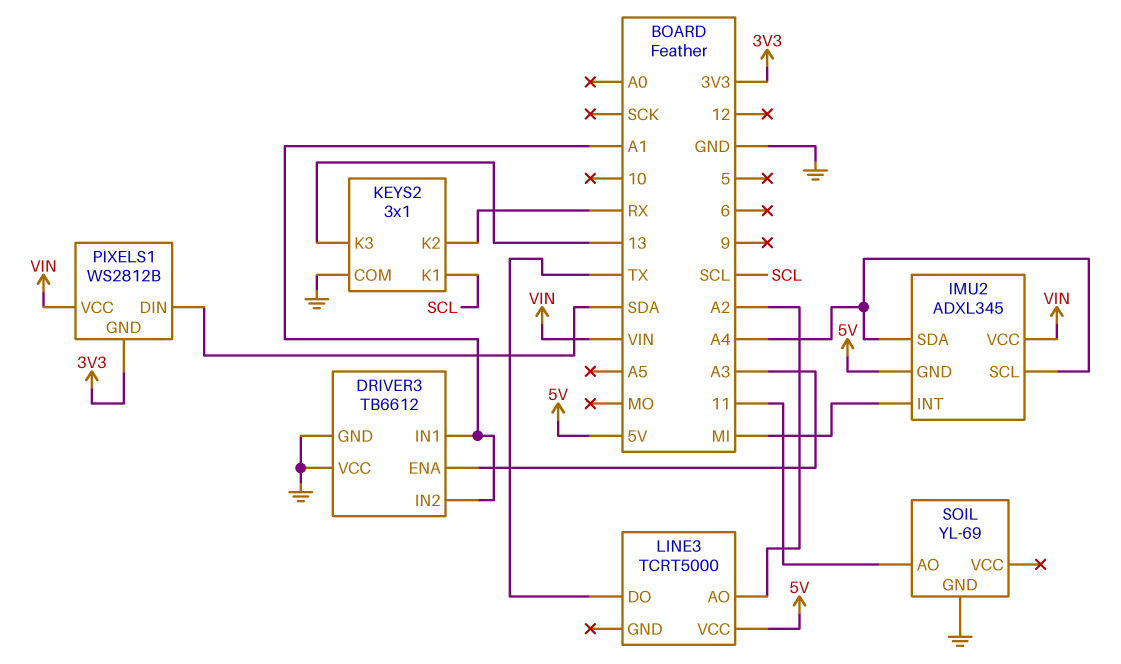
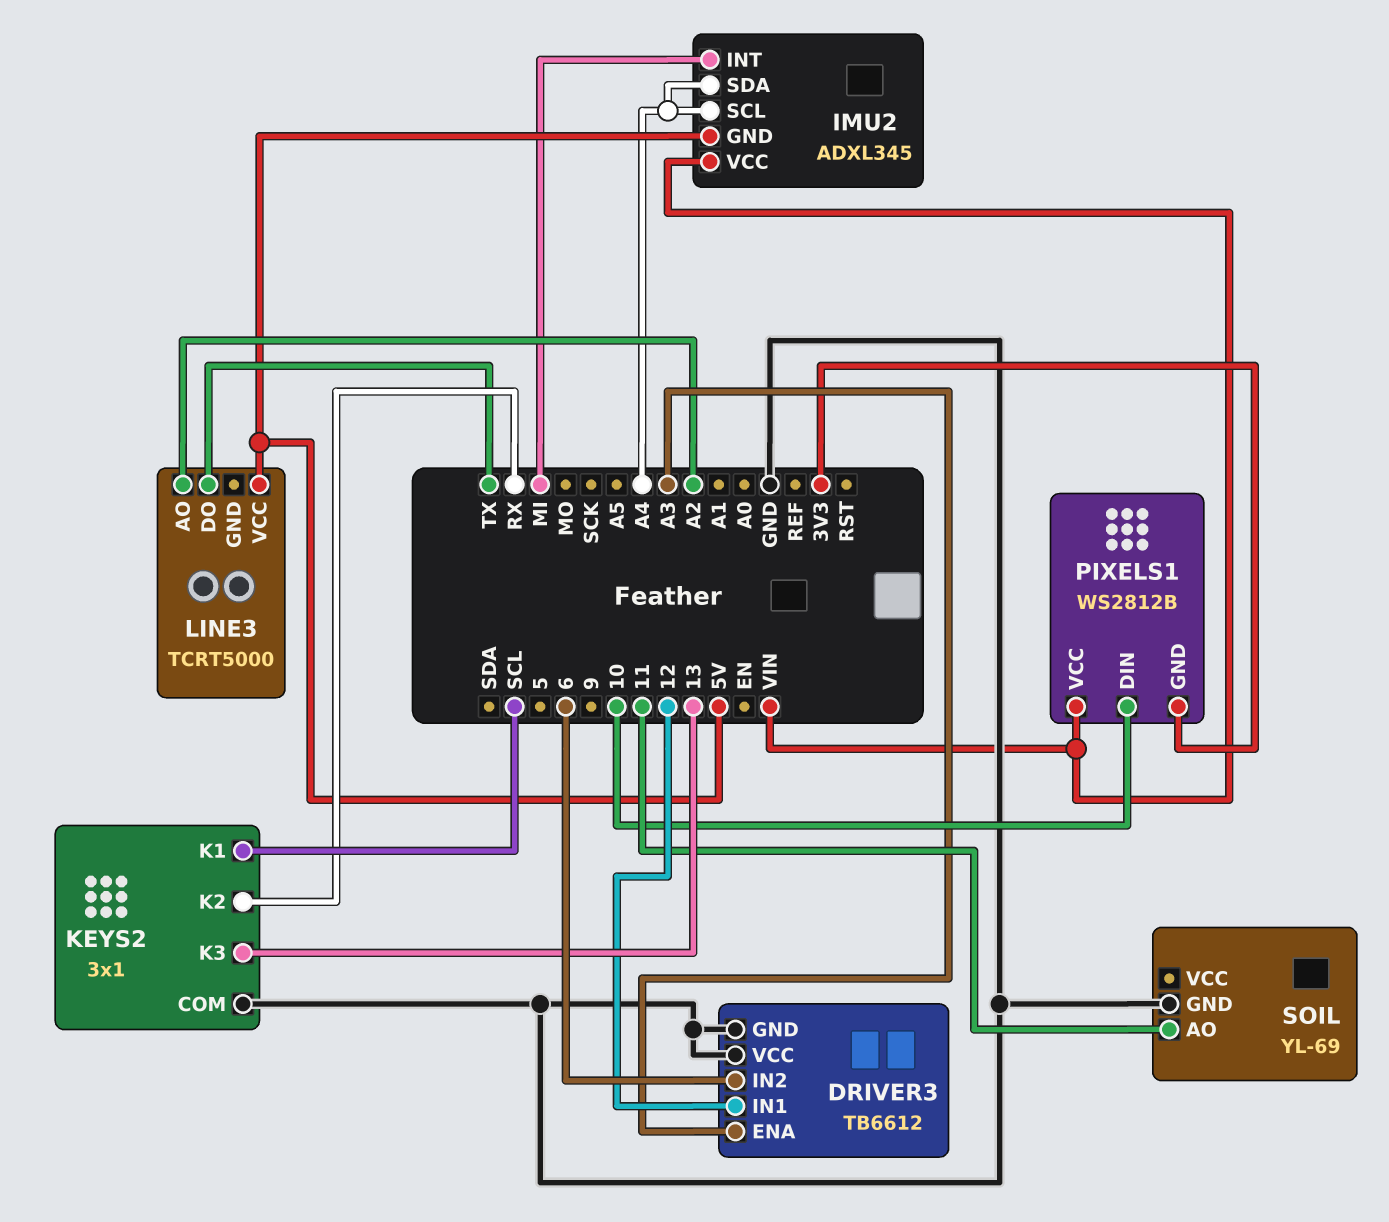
DRIVER3 pin IN1: A1 -> 12
DRIVER3 pin IN2: A1 -> 6
PIXELS1 pin DIN: SDA -> 10

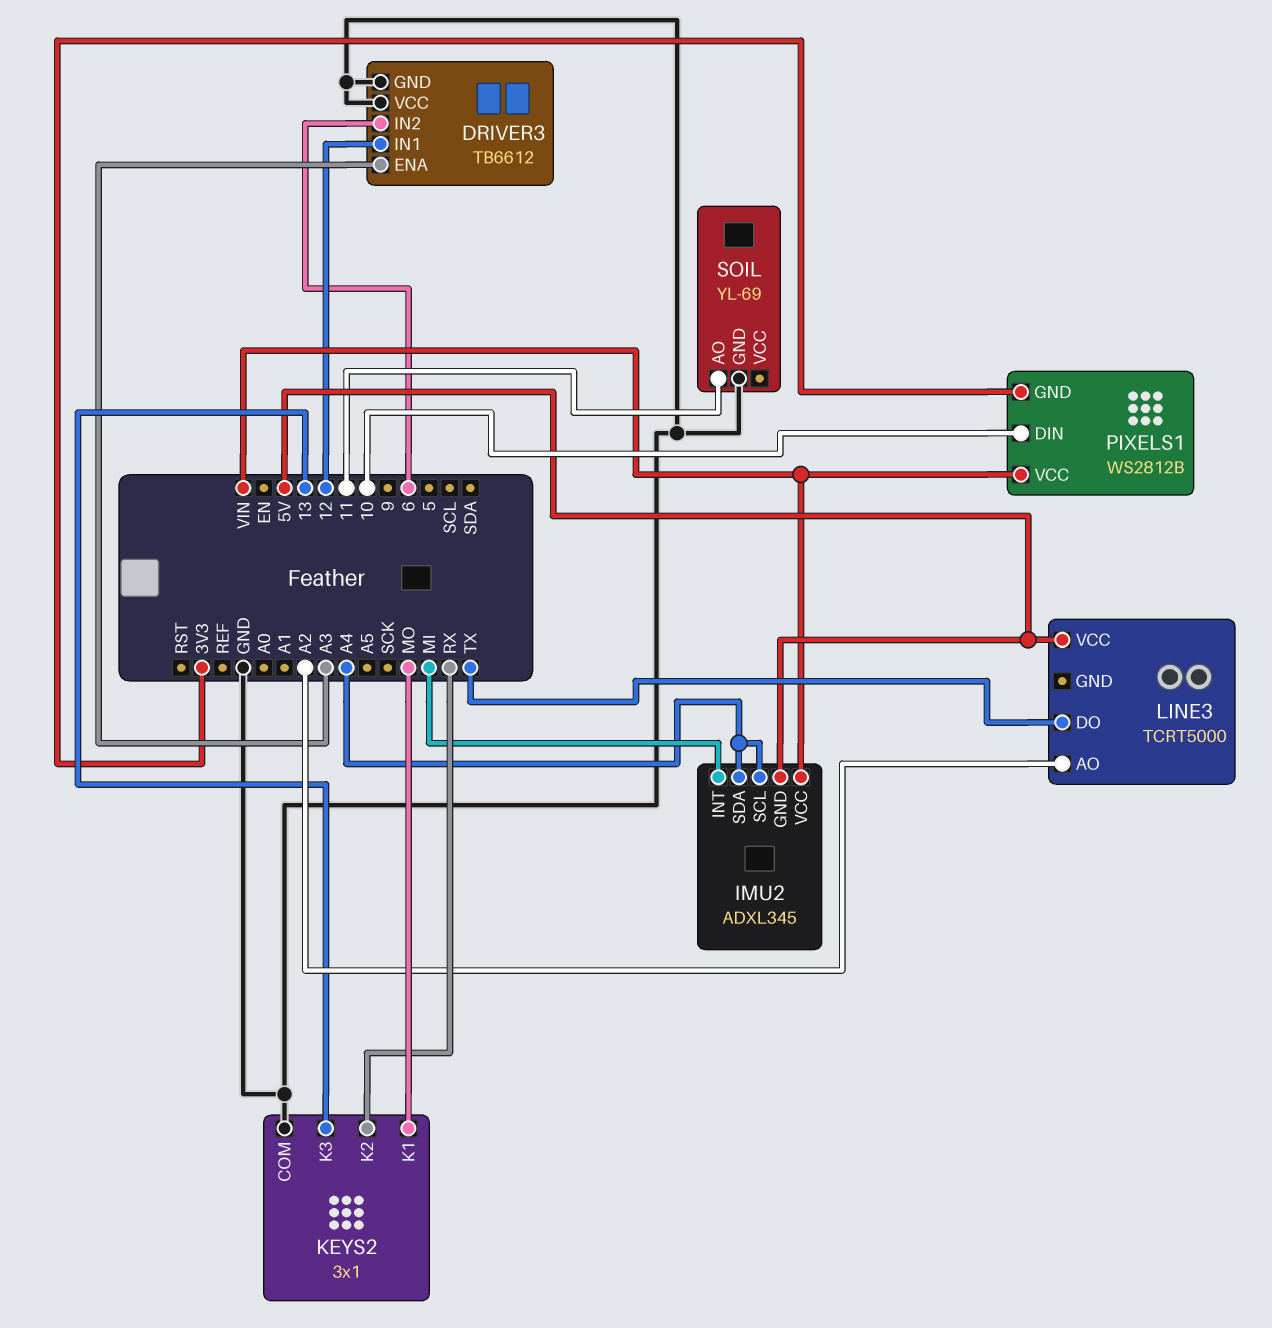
KEYS2 pin K1: SCL -> MO

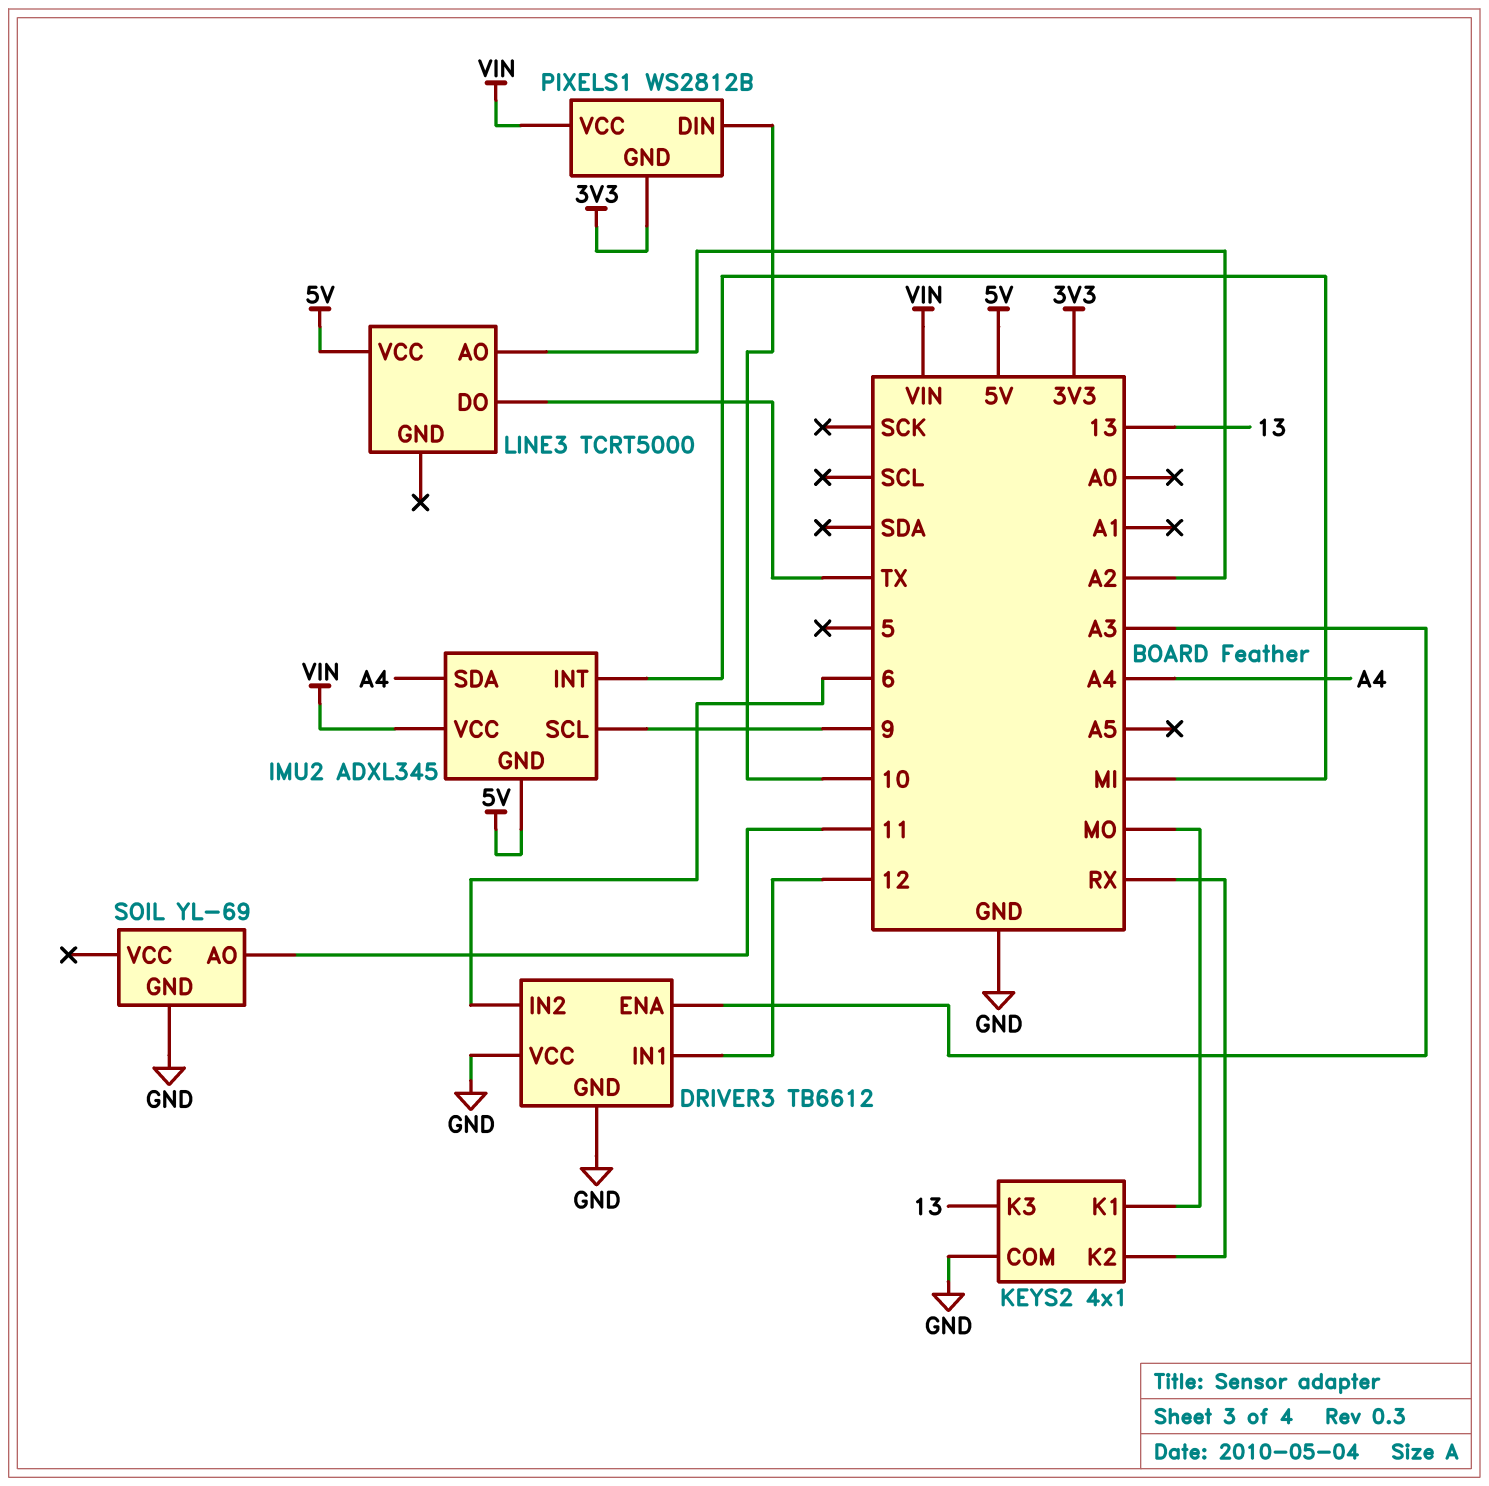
IMU2 pin SCL: A4 -> 9
KEYS2: 3x1 -> 4x1

